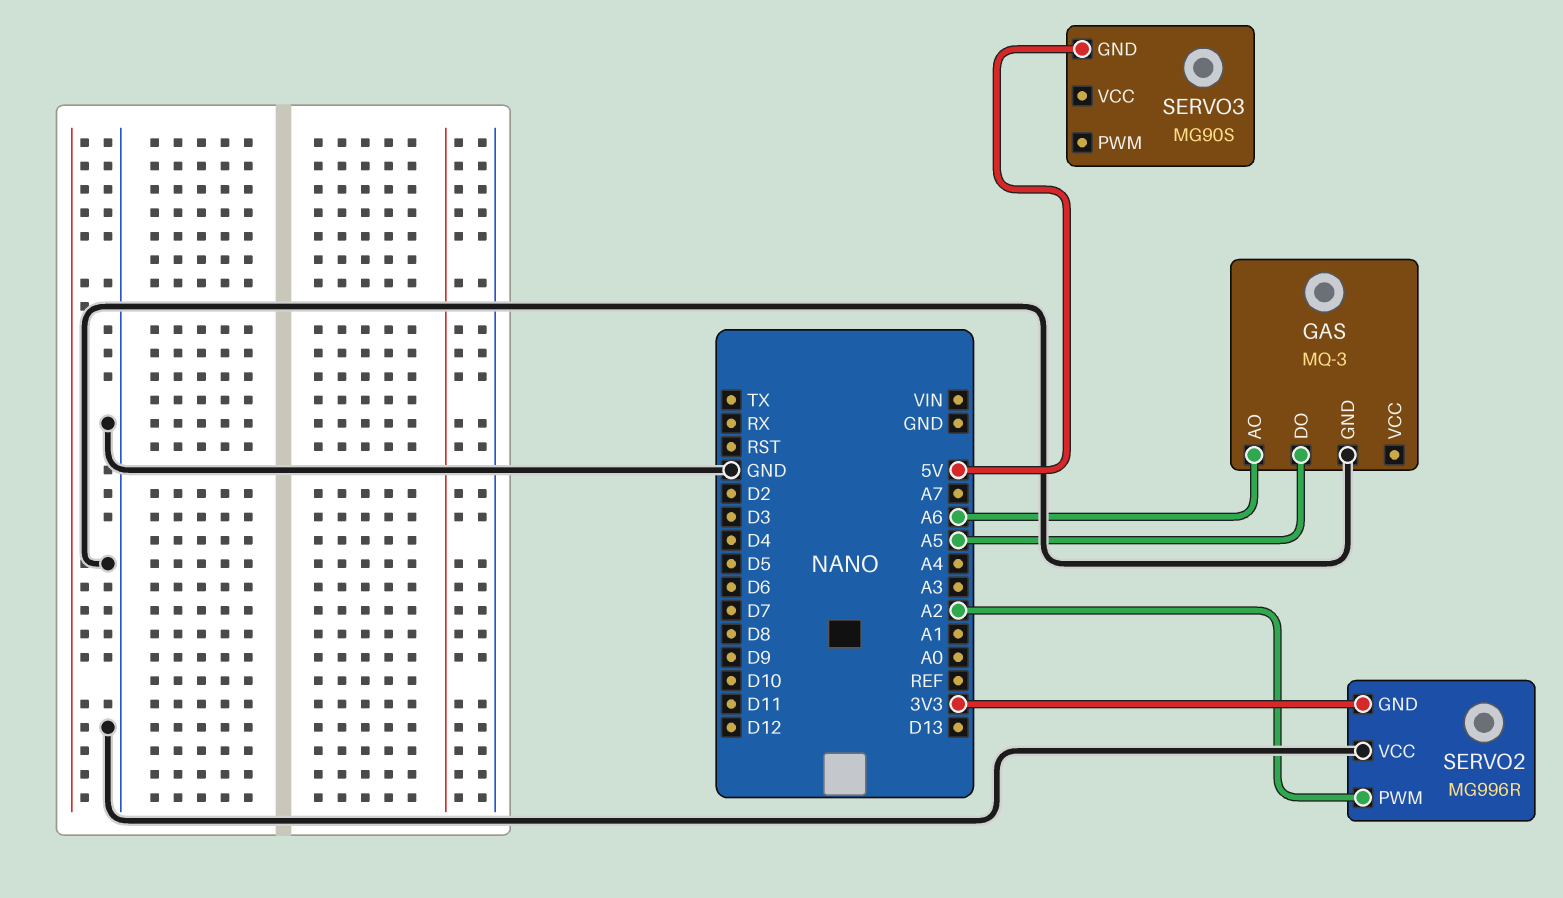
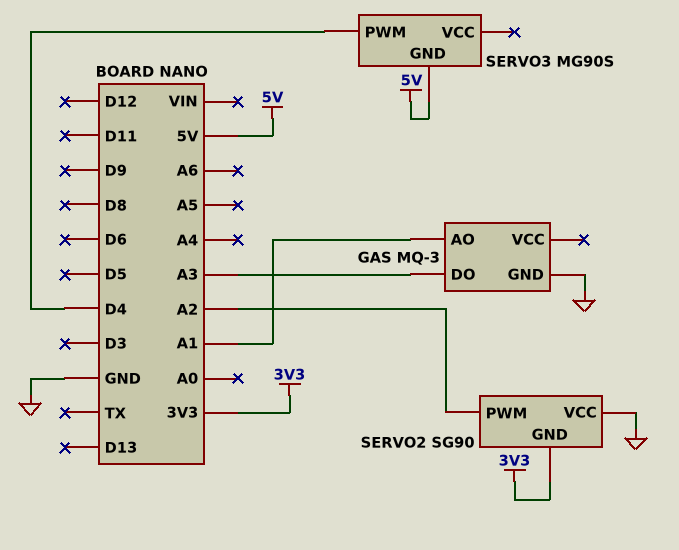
GAS pin AO: A6 -> A1
GAS pin DO: A5 -> A3
SERVO2: MG996R -> SG90
SERVO3 pin PWM: none -> D4

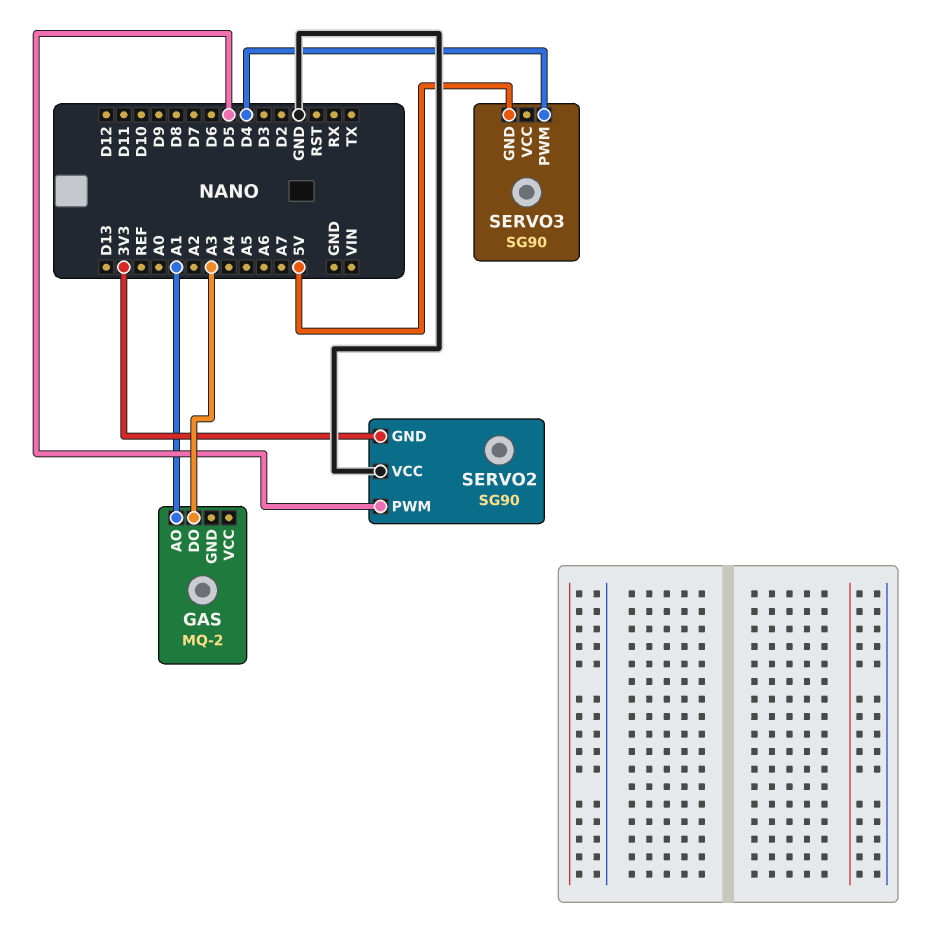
GAS: MQ-3 -> MQ-2
GAS pin GND: GND -> none
SERVO2 pin PWM: A2 -> D5
SERVO3: MG90S -> SG90

